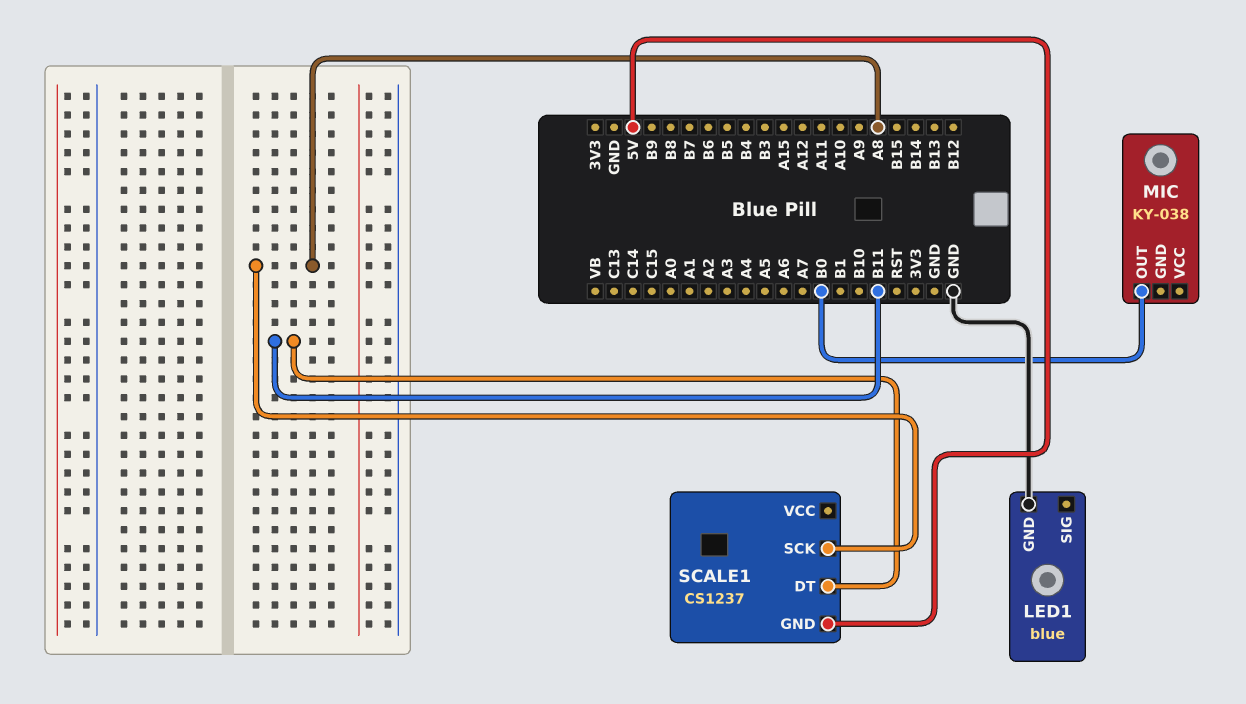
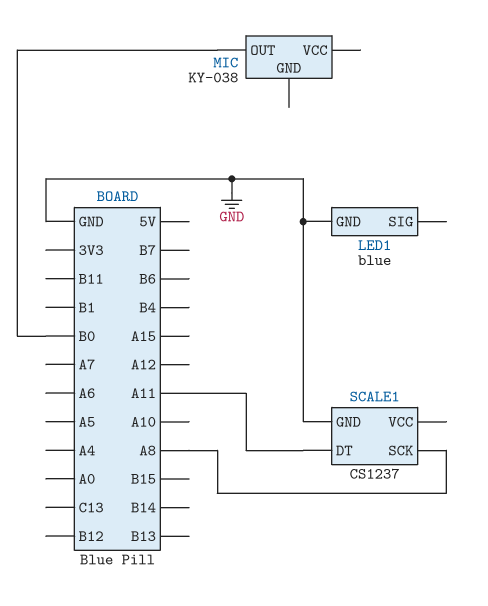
SCALE1 pin DT: B11 -> A11
SCALE1 pin GND: 5V -> GND

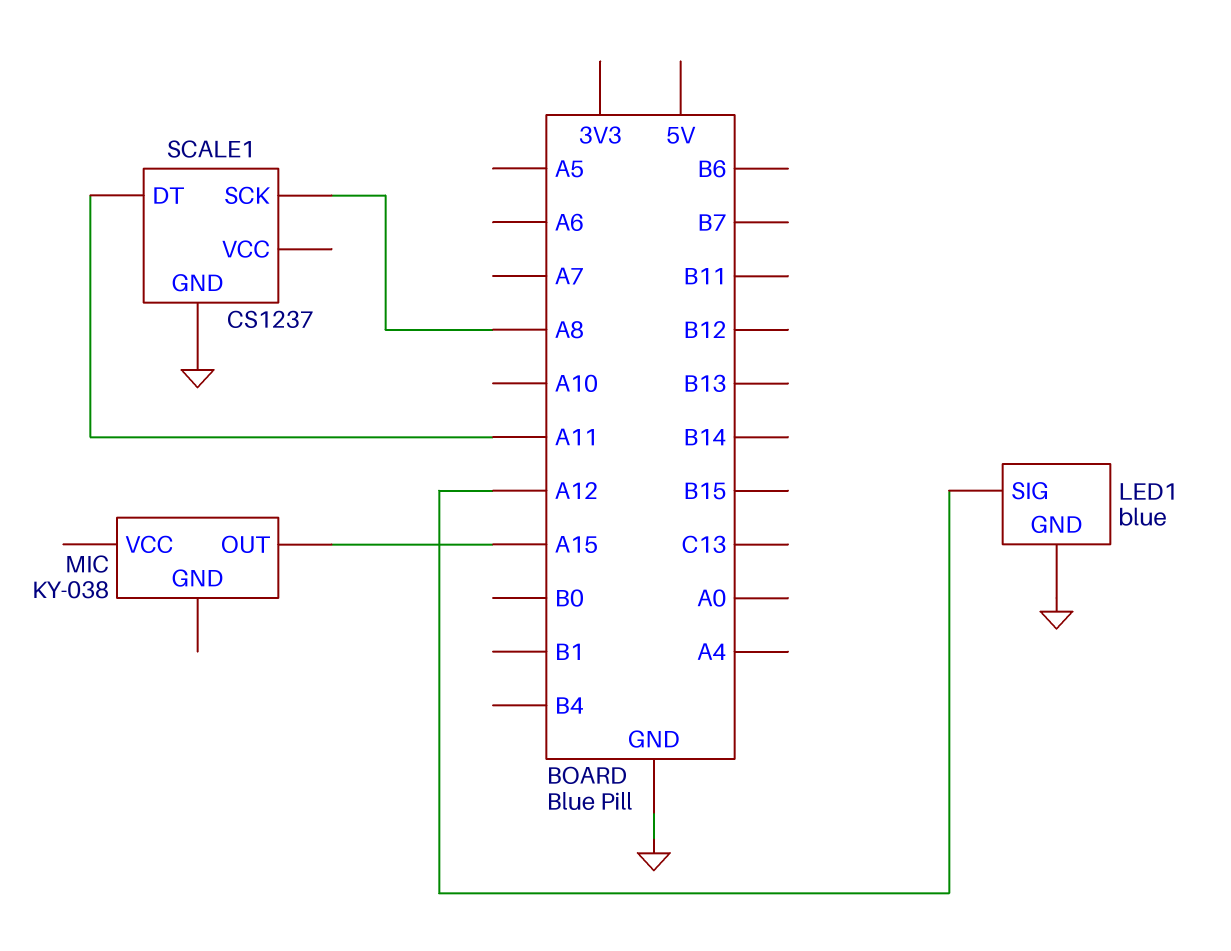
LED1 pin SIG: none -> A12
MIC pin OUT: B0 -> A15

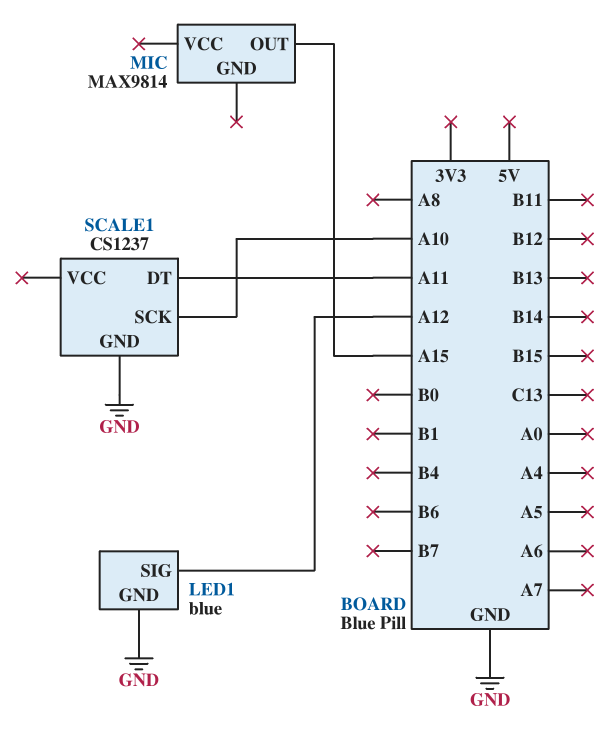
MIC: KY-038 -> MAX9814
SCALE1 pin SCK: A8 -> A10

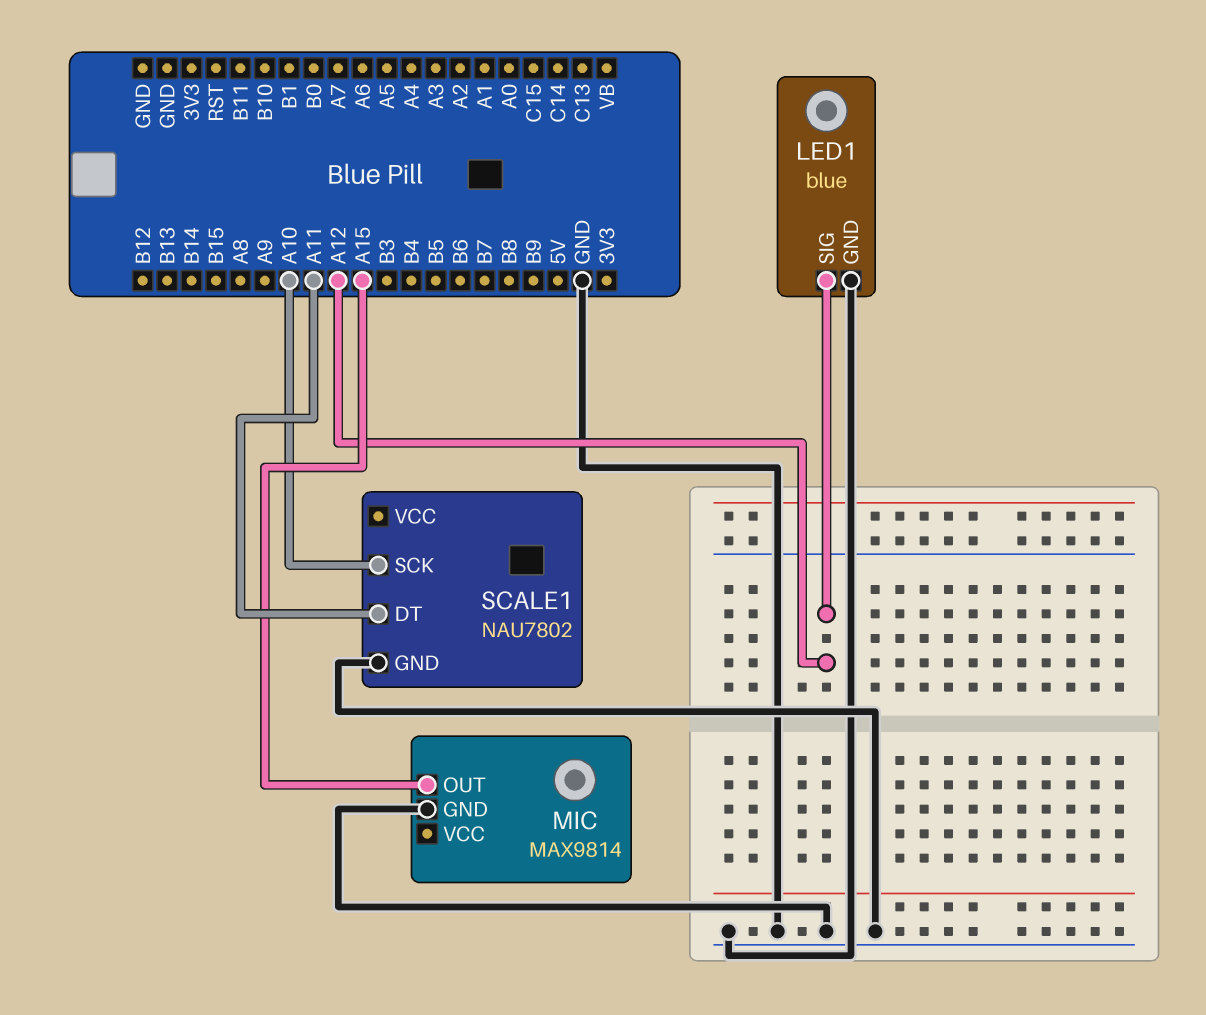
MIC pin GND: none -> GND
SCALE1: CS1237 -> NAU7802

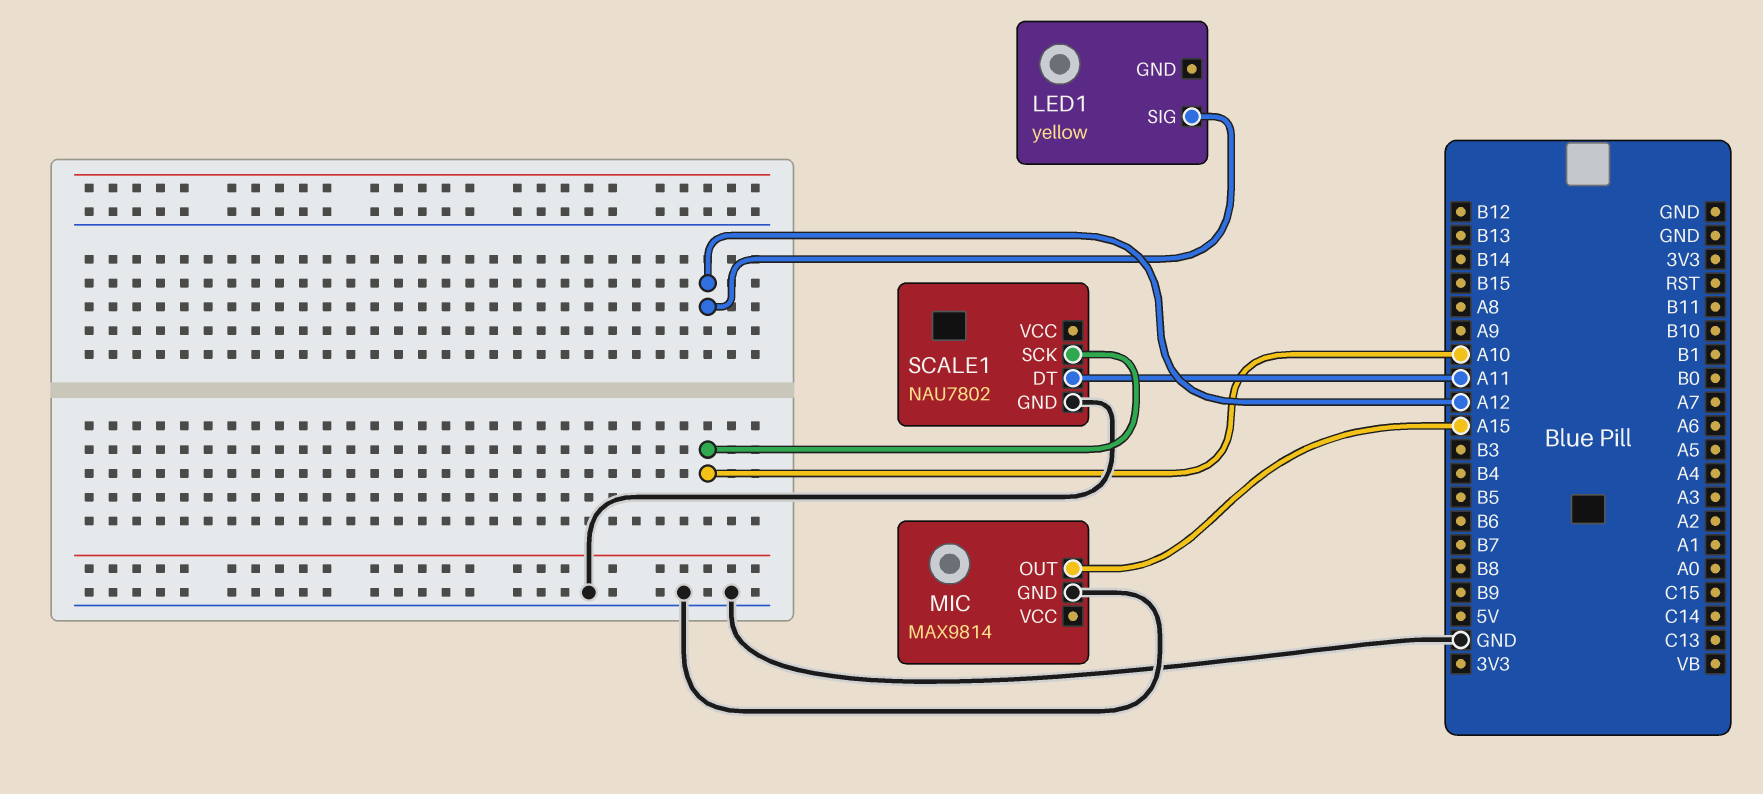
LED1: blue -> yellow
LED1 pin GND: GND -> none

